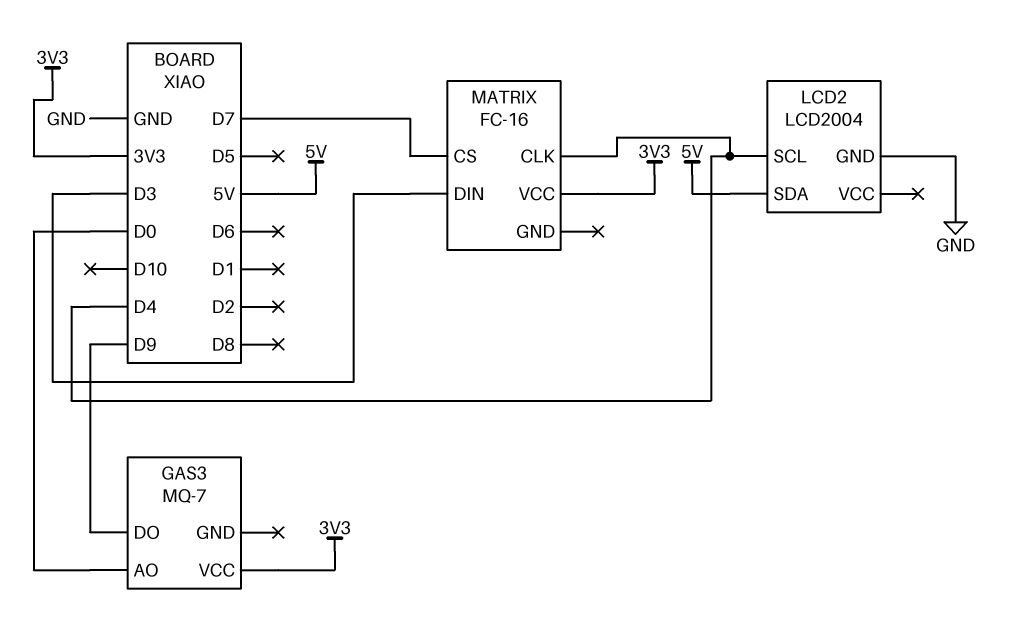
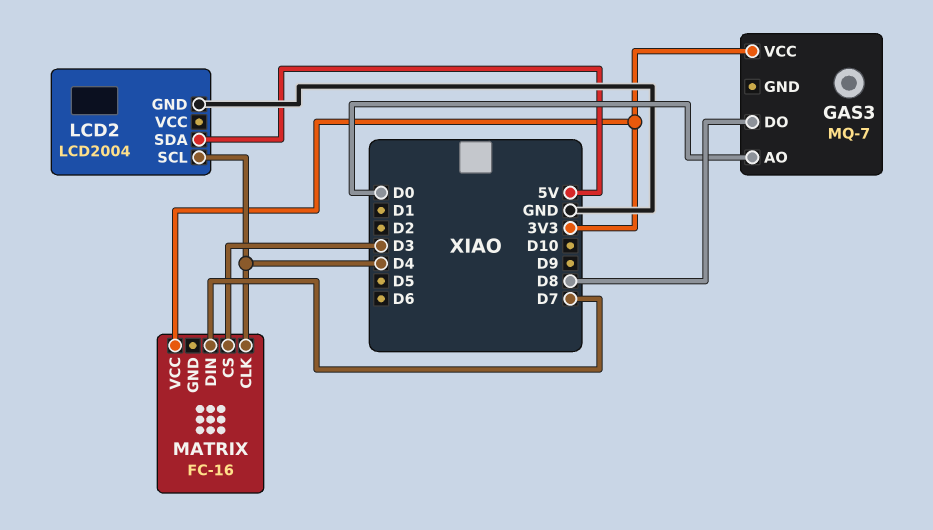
GAS3 pin DO: D9 -> D8
MATRIX pin CS: D7 -> D3
MATRIX pin DIN: D3 -> D7

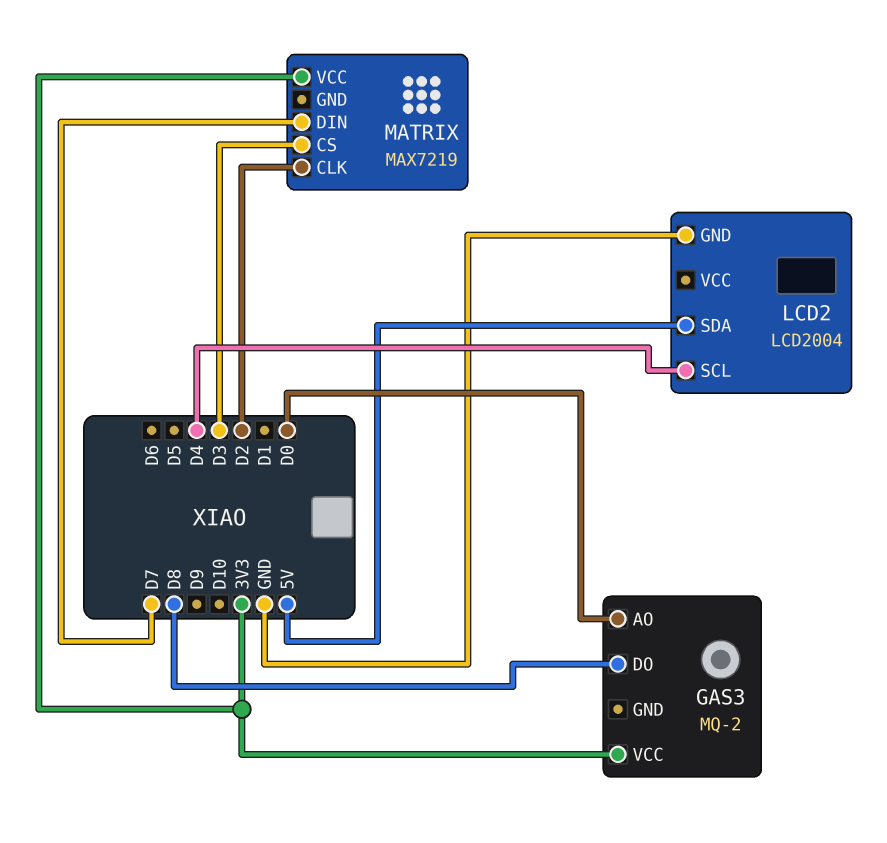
GAS3: MQ-7 -> MQ-2
MATRIX: FC-16 -> MAX7219
MATRIX pin CLK: D4 -> D2

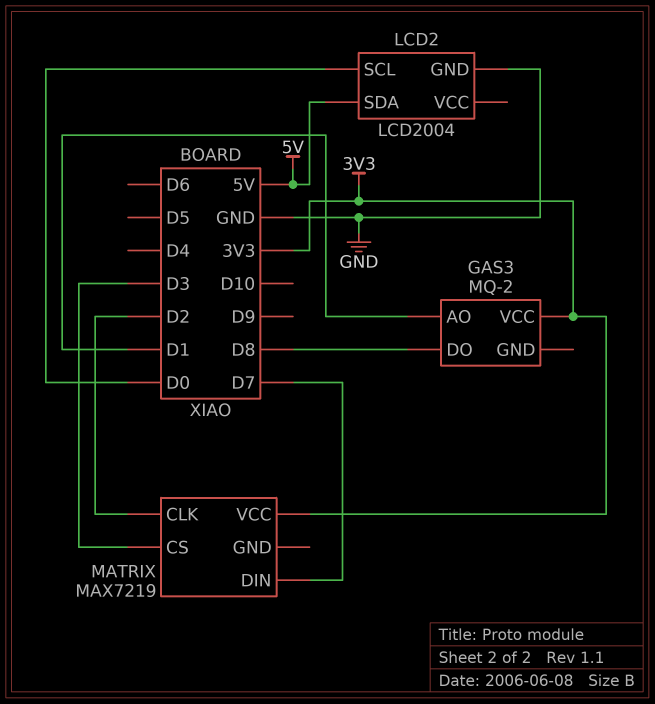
GAS3 pin AO: D0 -> D1
LCD2 pin SCL: D4 -> D0

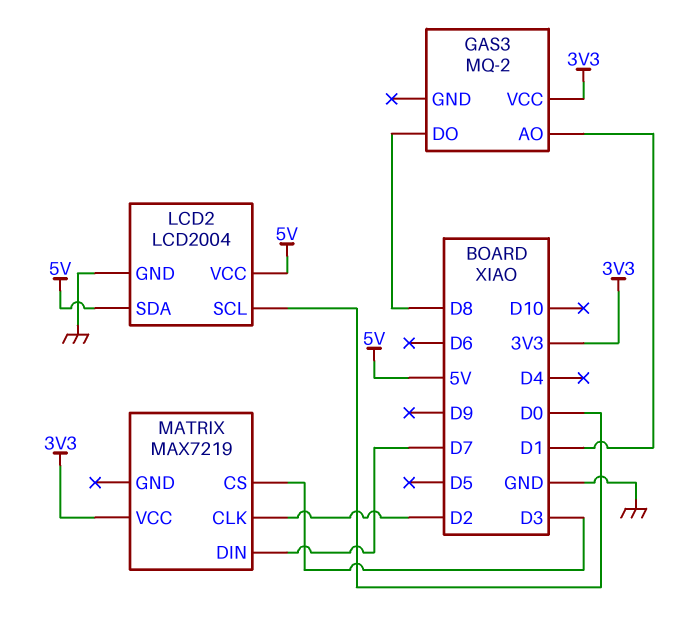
LCD2 pin VCC: none -> 5V

